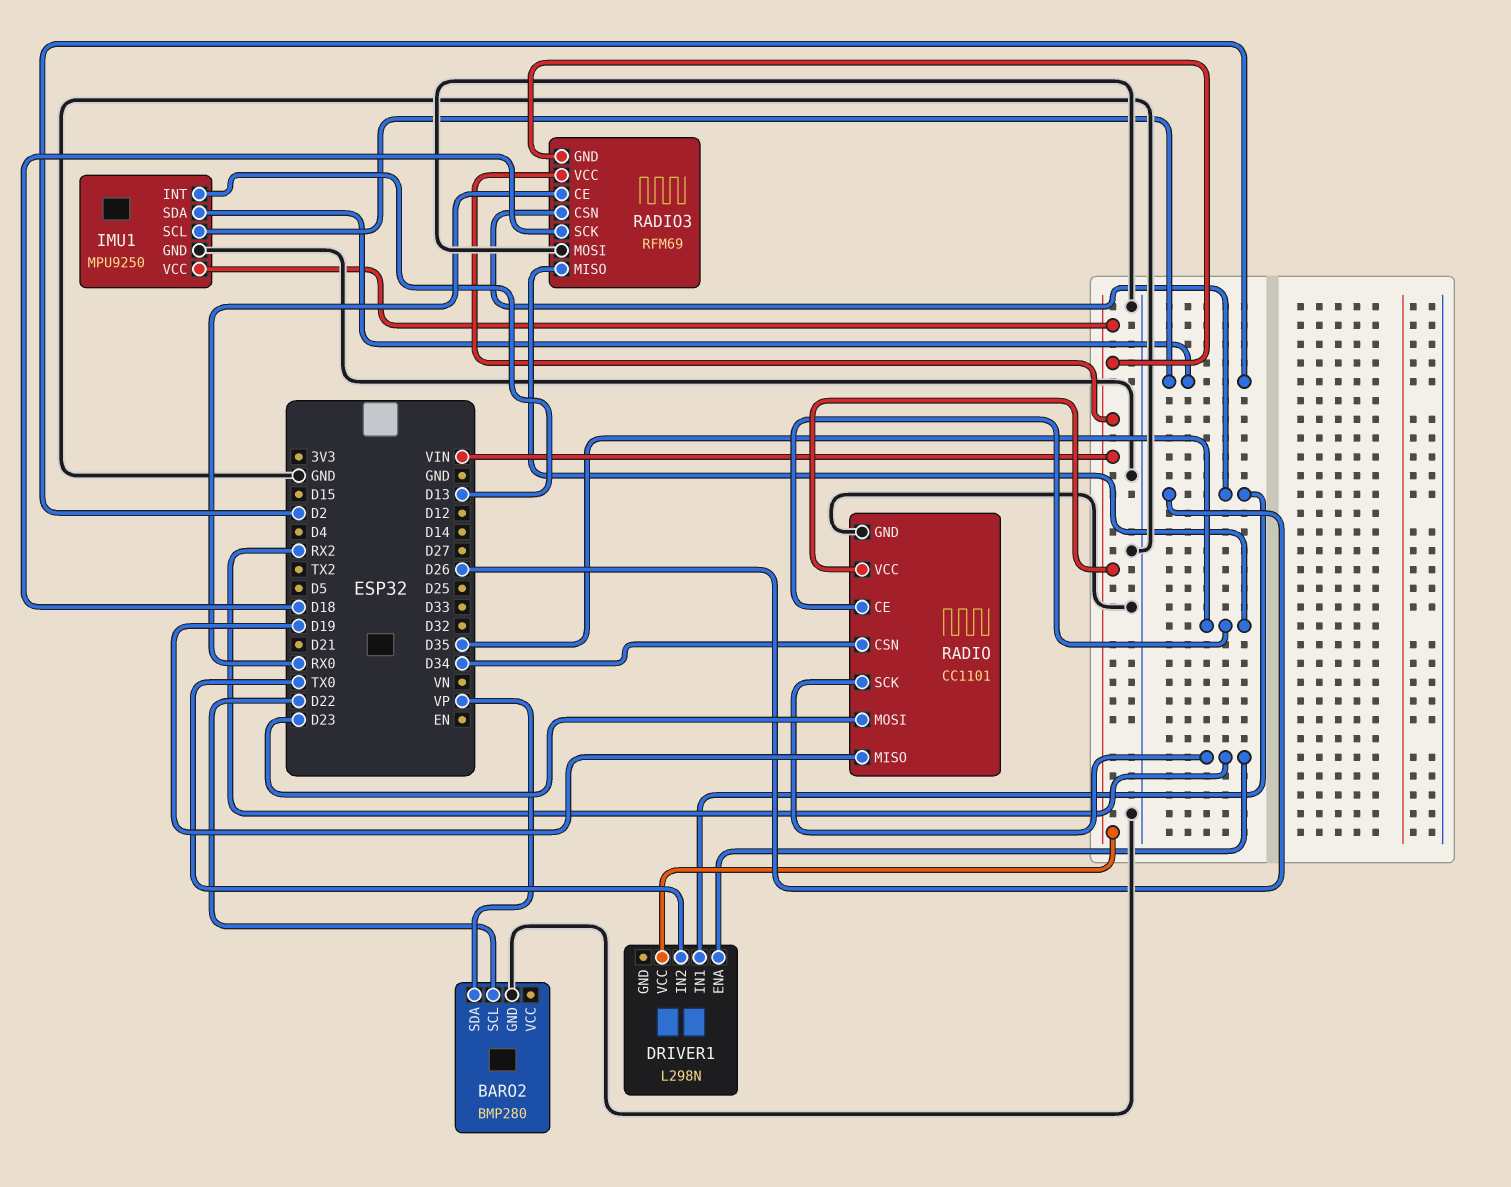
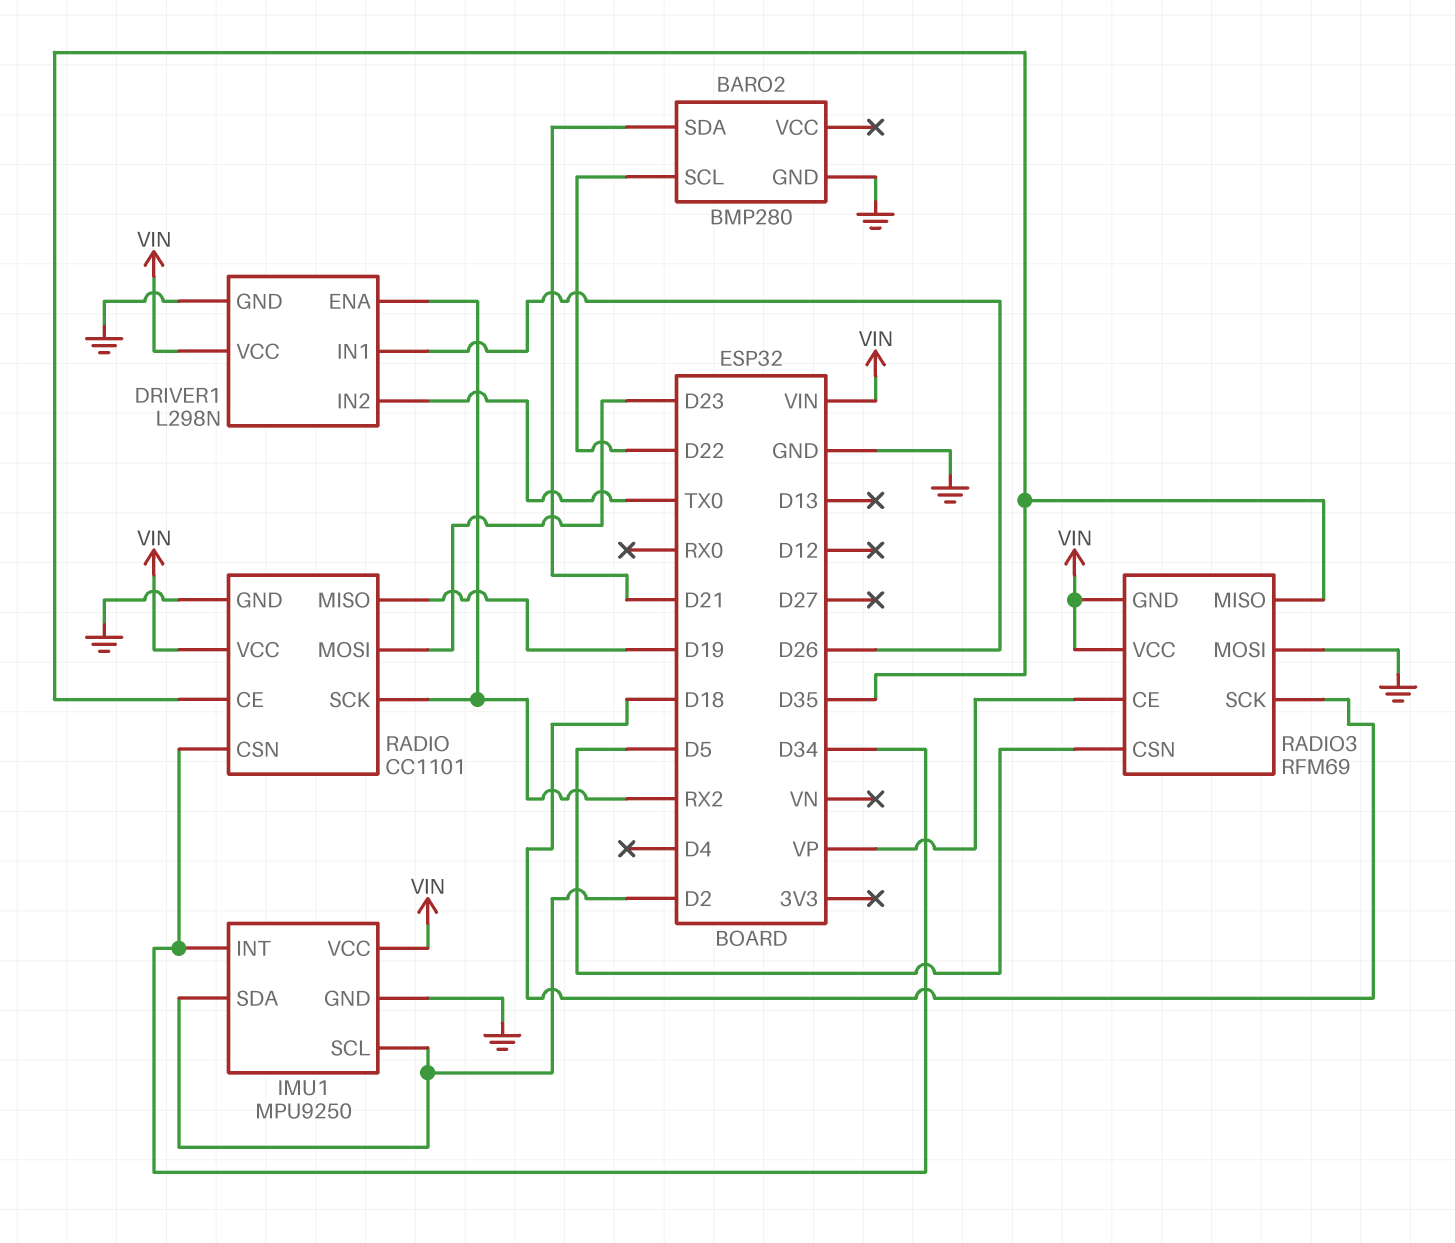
BARO2 pin SDA: VP -> D21
DRIVER1 pin GND: none -> GND
IMU1 pin INT: D13 -> D34
RADIO3 pin CE: RX0 -> VP
RADIO3 pin CSN: D26 -> D5

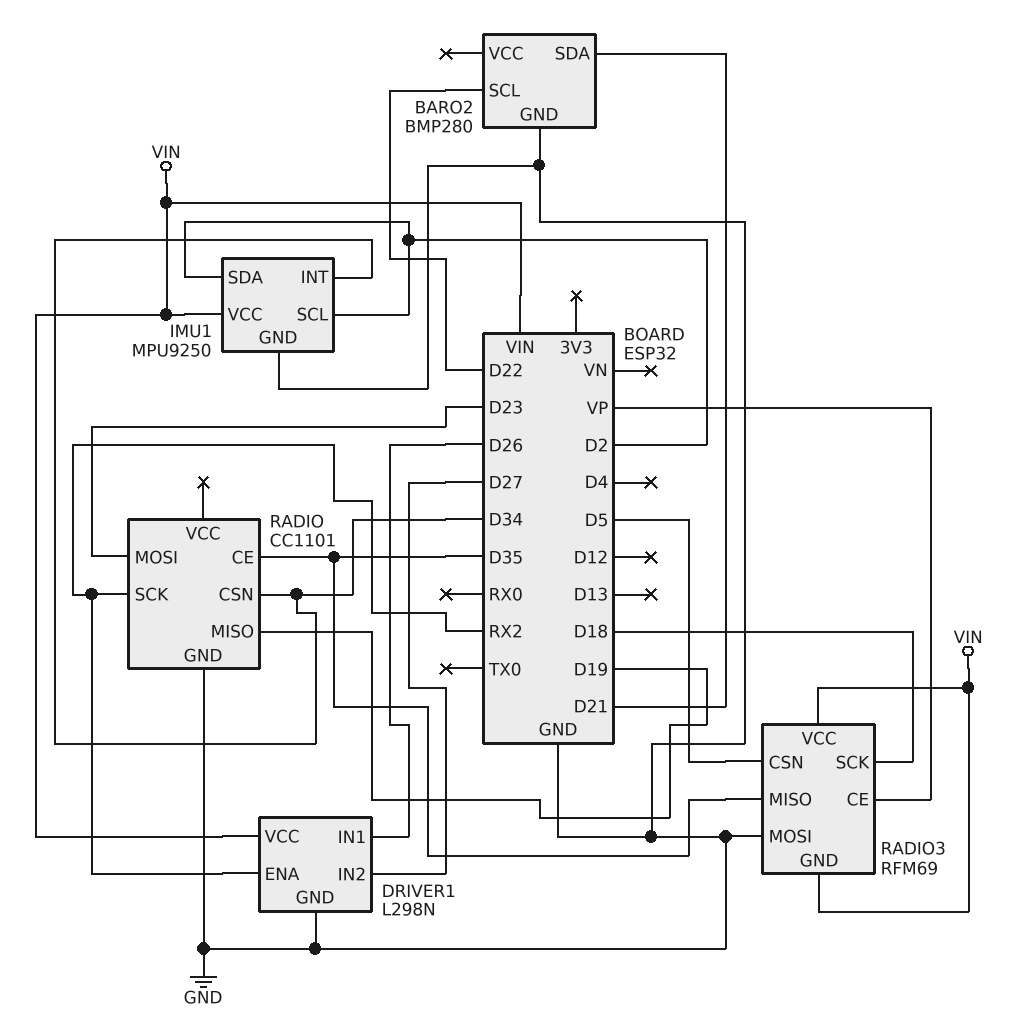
DRIVER1 pin IN2: TX0 -> D27
RADIO pin VCC: VIN -> none

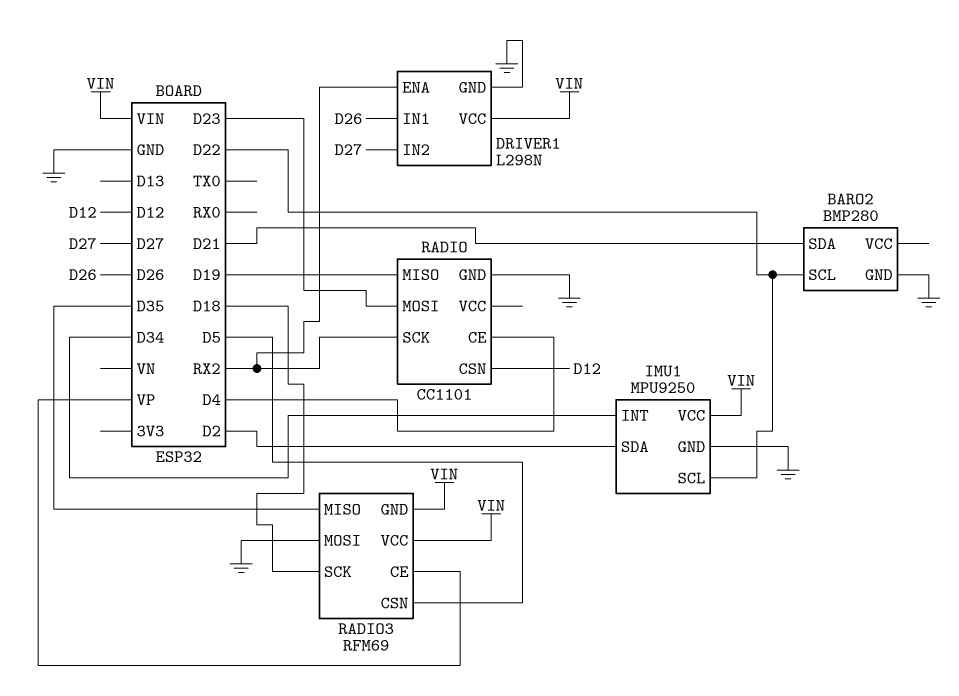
IMU1 pin SCL: D2 -> D22
RADIO pin CE: D35 -> D4
RADIO pin CSN: D34 -> D12

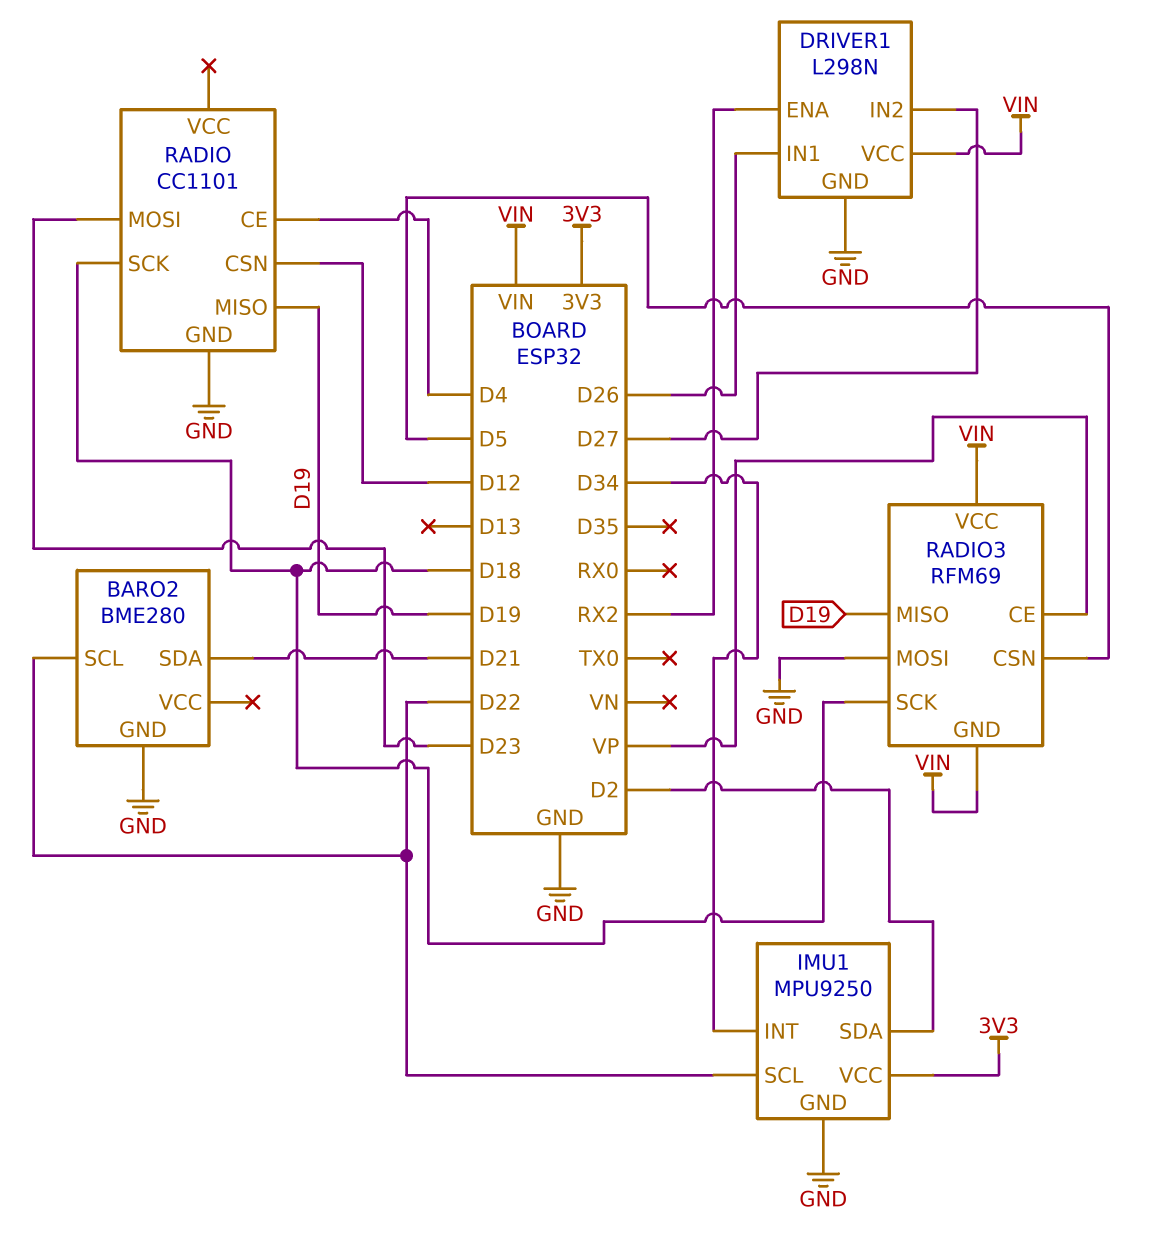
BARO2: BMP280 -> BME280
IMU1 pin VCC: VIN -> 3V3
RADIO pin SCK: RX2 -> D18
RADIO3 pin MISO: D35 -> D19

